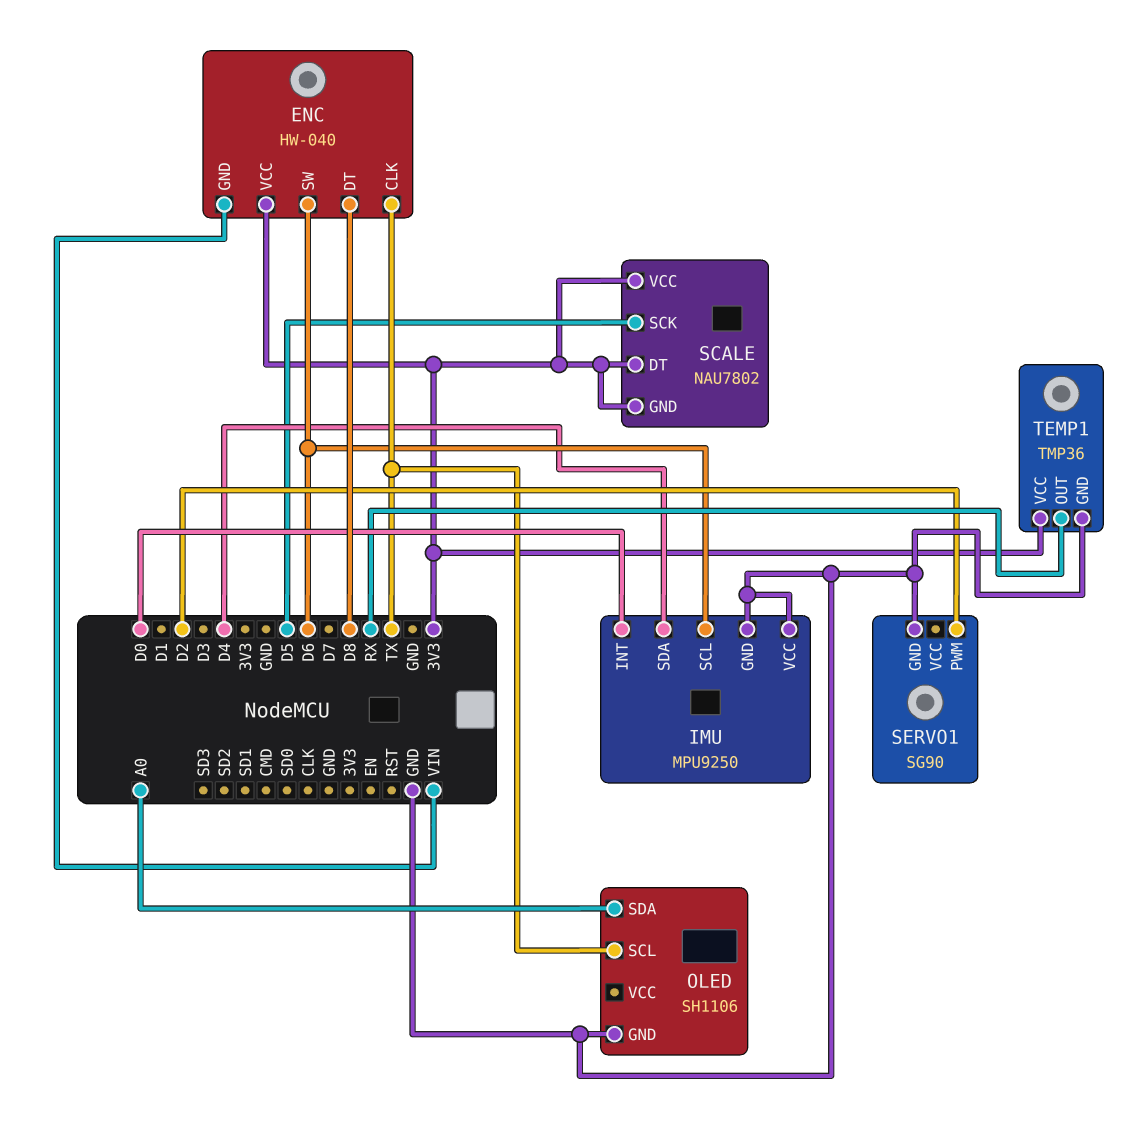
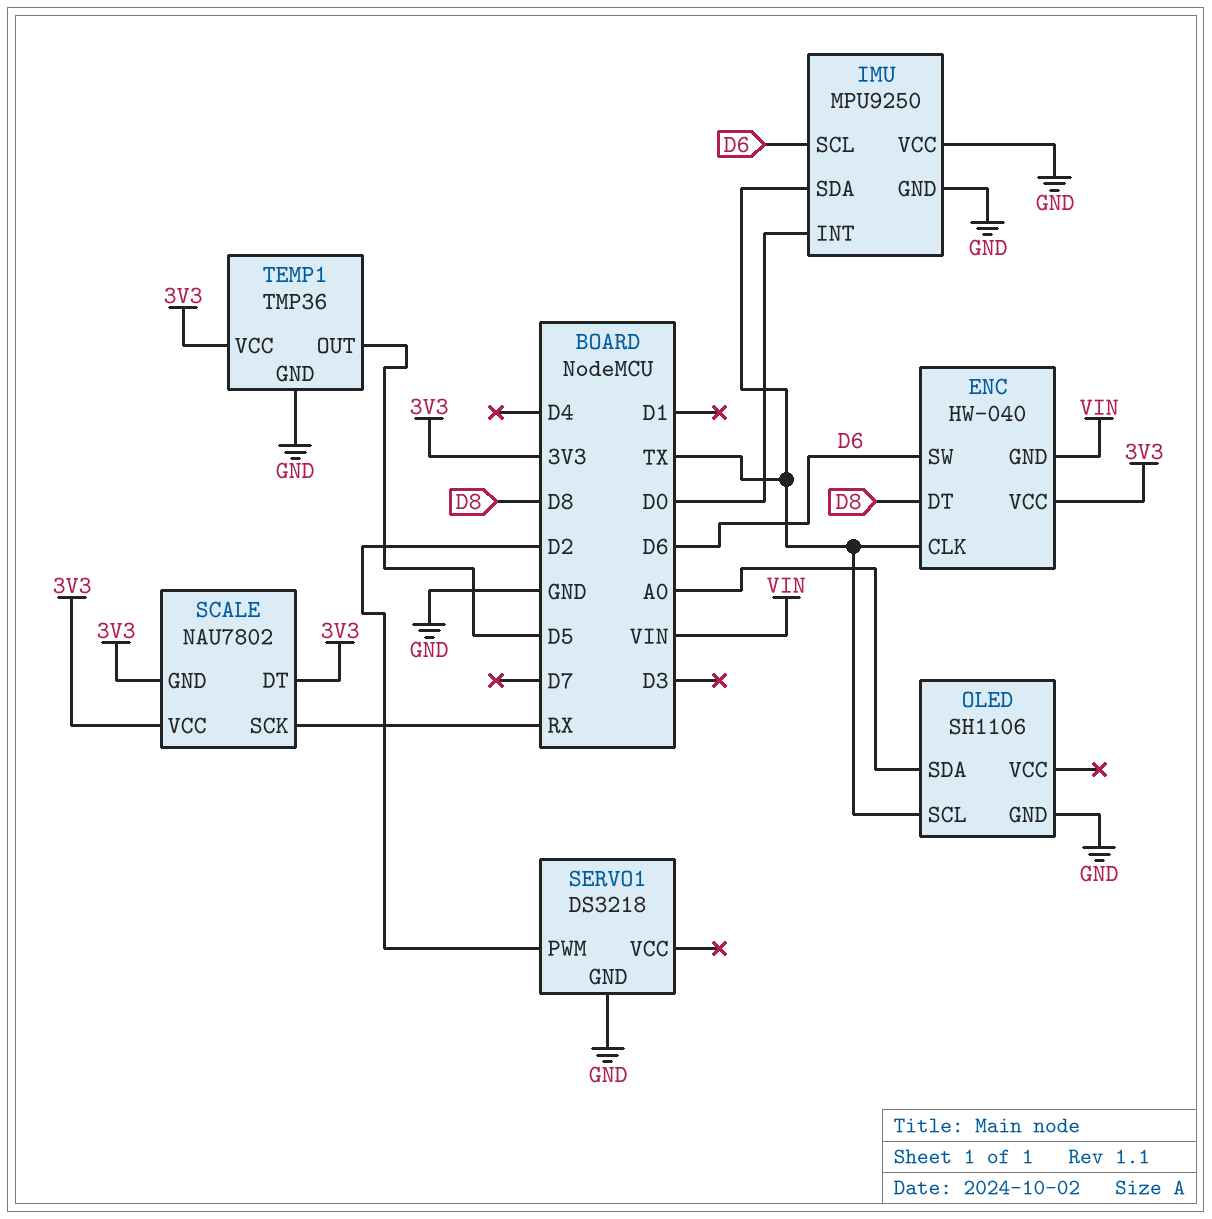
IMU pin SDA: D4 -> TX
SCALE pin SCK: D5 -> RX
SERVO1: SG90 -> DS3218
TEMP1 pin OUT: RX -> D5

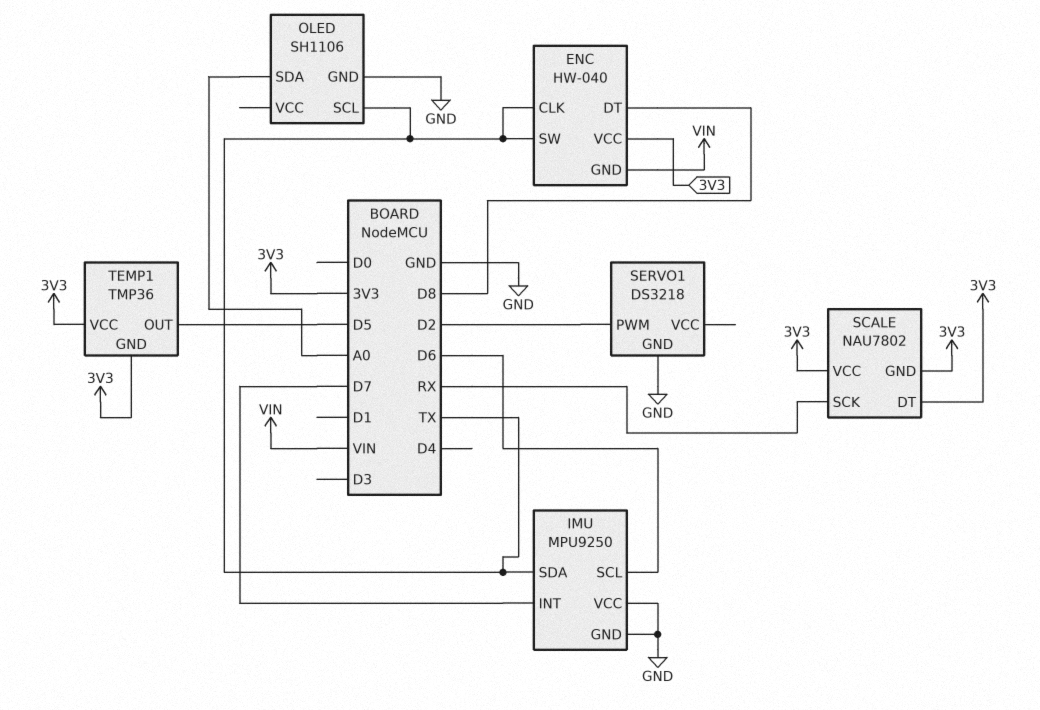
ENC pin SW: D6 -> TX
IMU pin INT: D0 -> D7
TEMP1 pin GND: GND -> 3V3

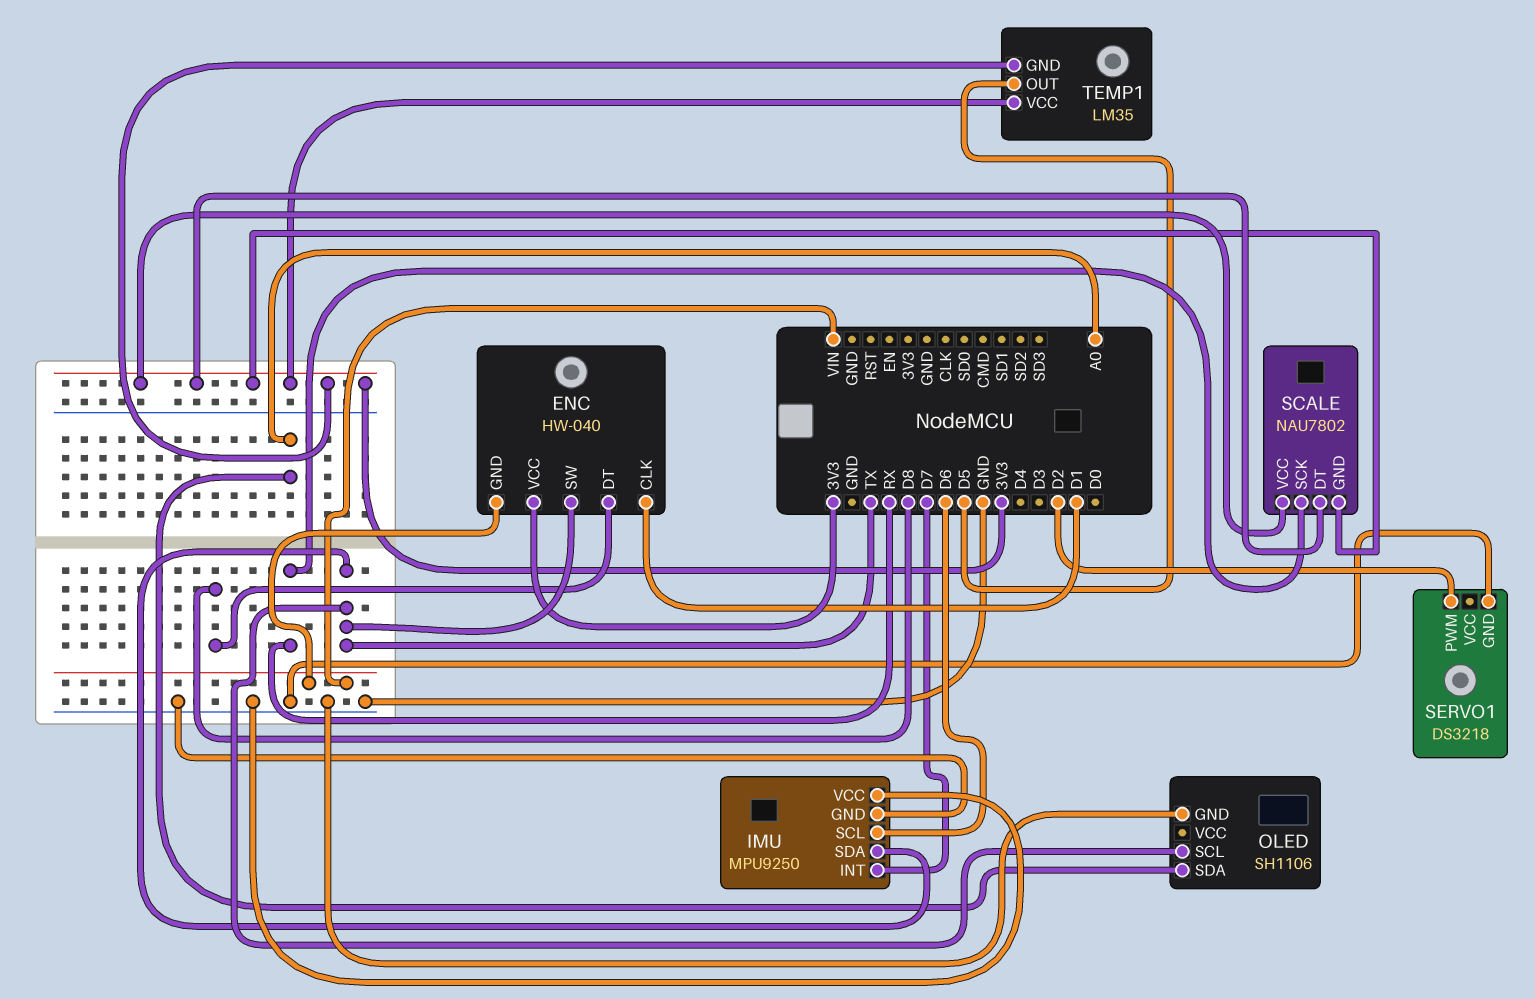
ENC pin CLK: TX -> D1
TEMP1: TMP36 -> LM35

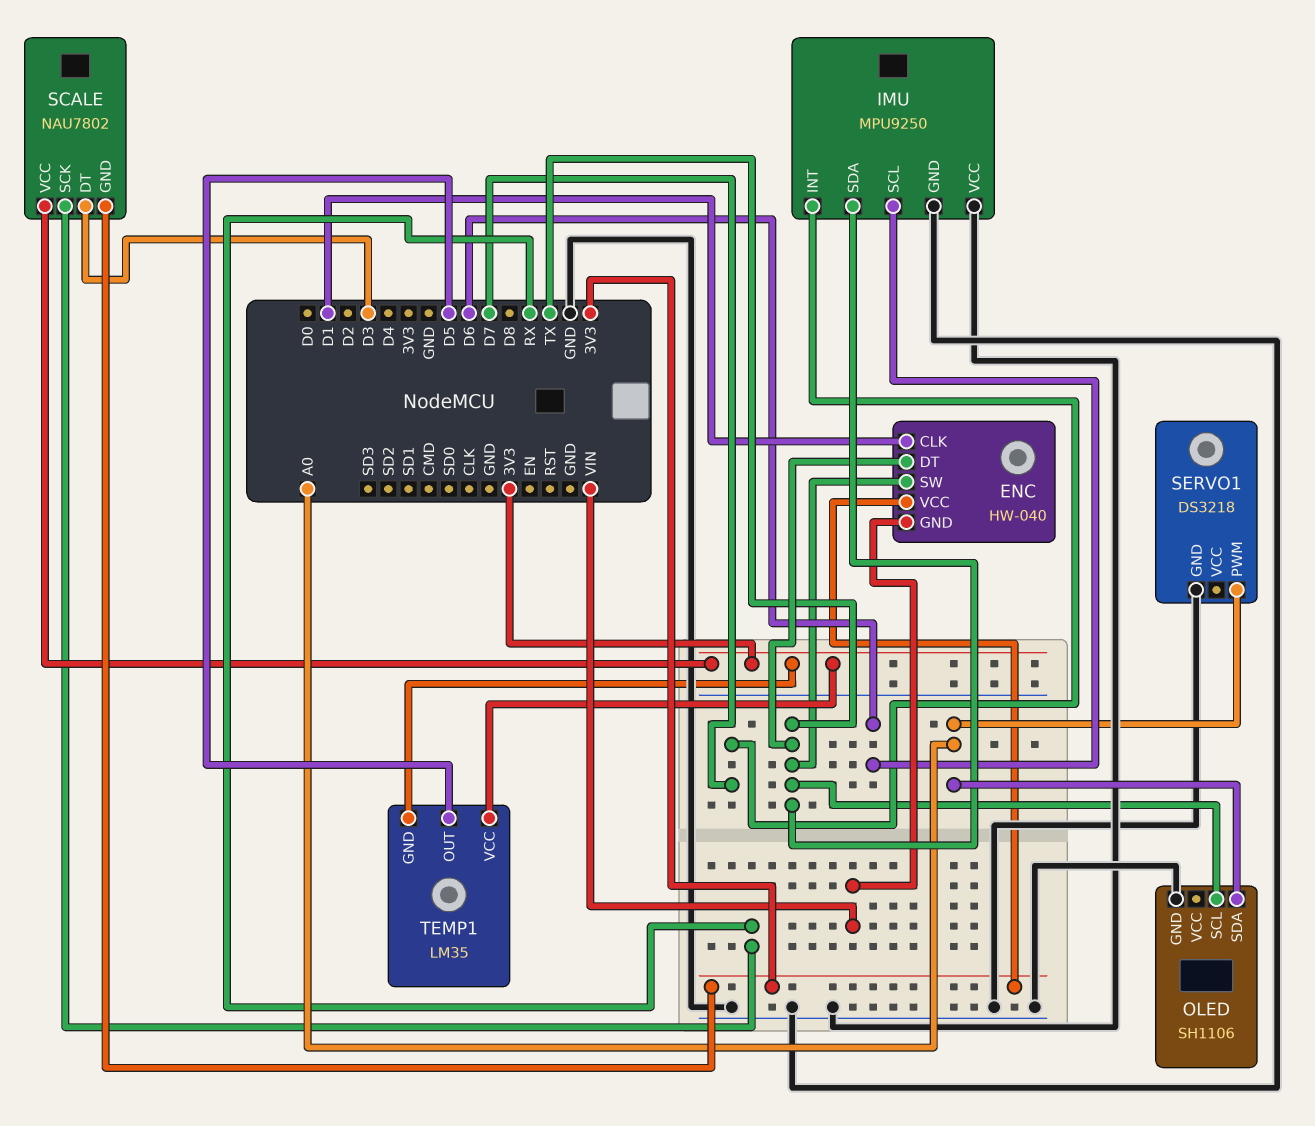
ENC pin DT: D8 -> TX
SCALE pin DT: 3V3 -> D3
SERVO1 pin PWM: D2 -> A0

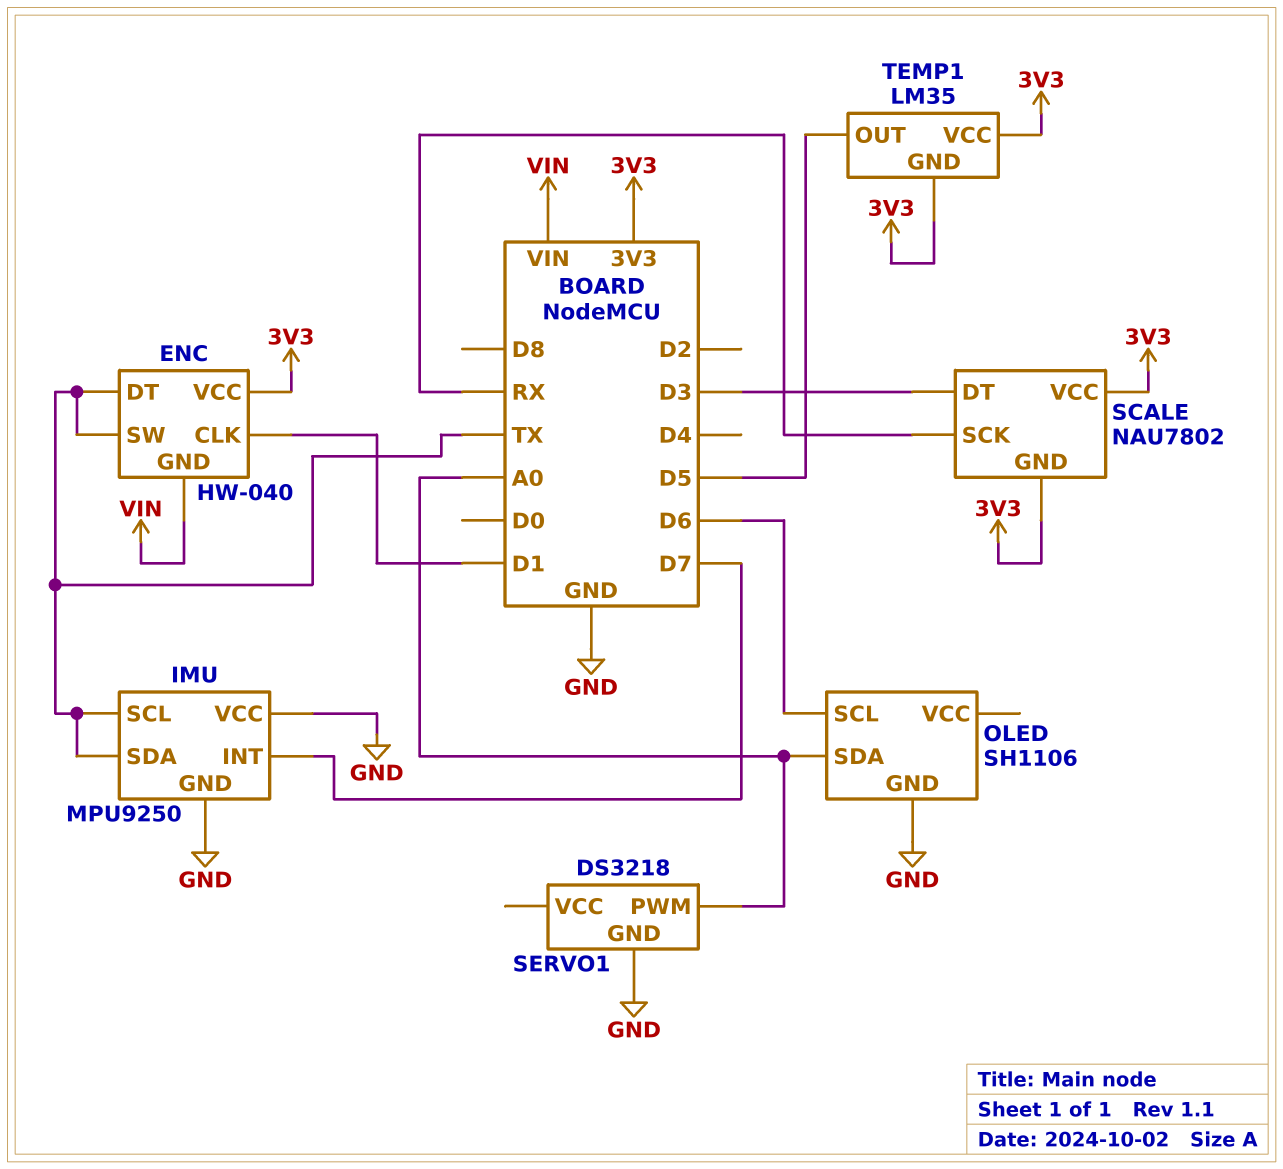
IMU pin SCL: D6 -> TX
OLED pin SCL: TX -> D6

